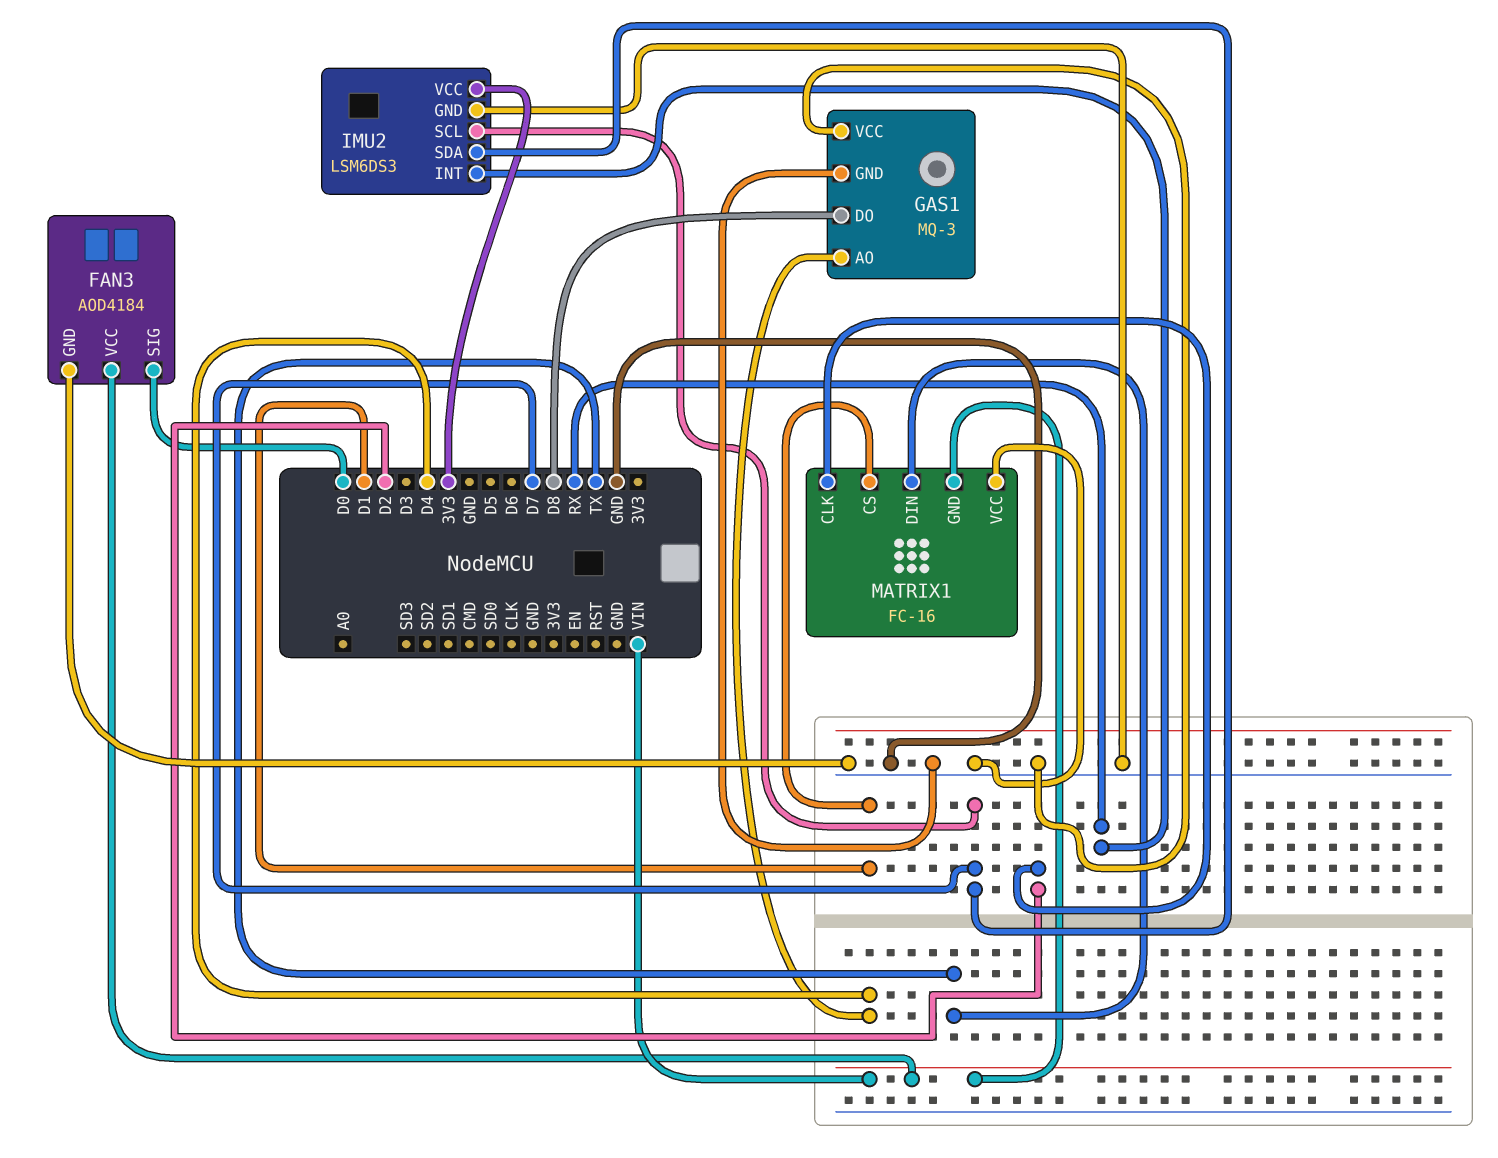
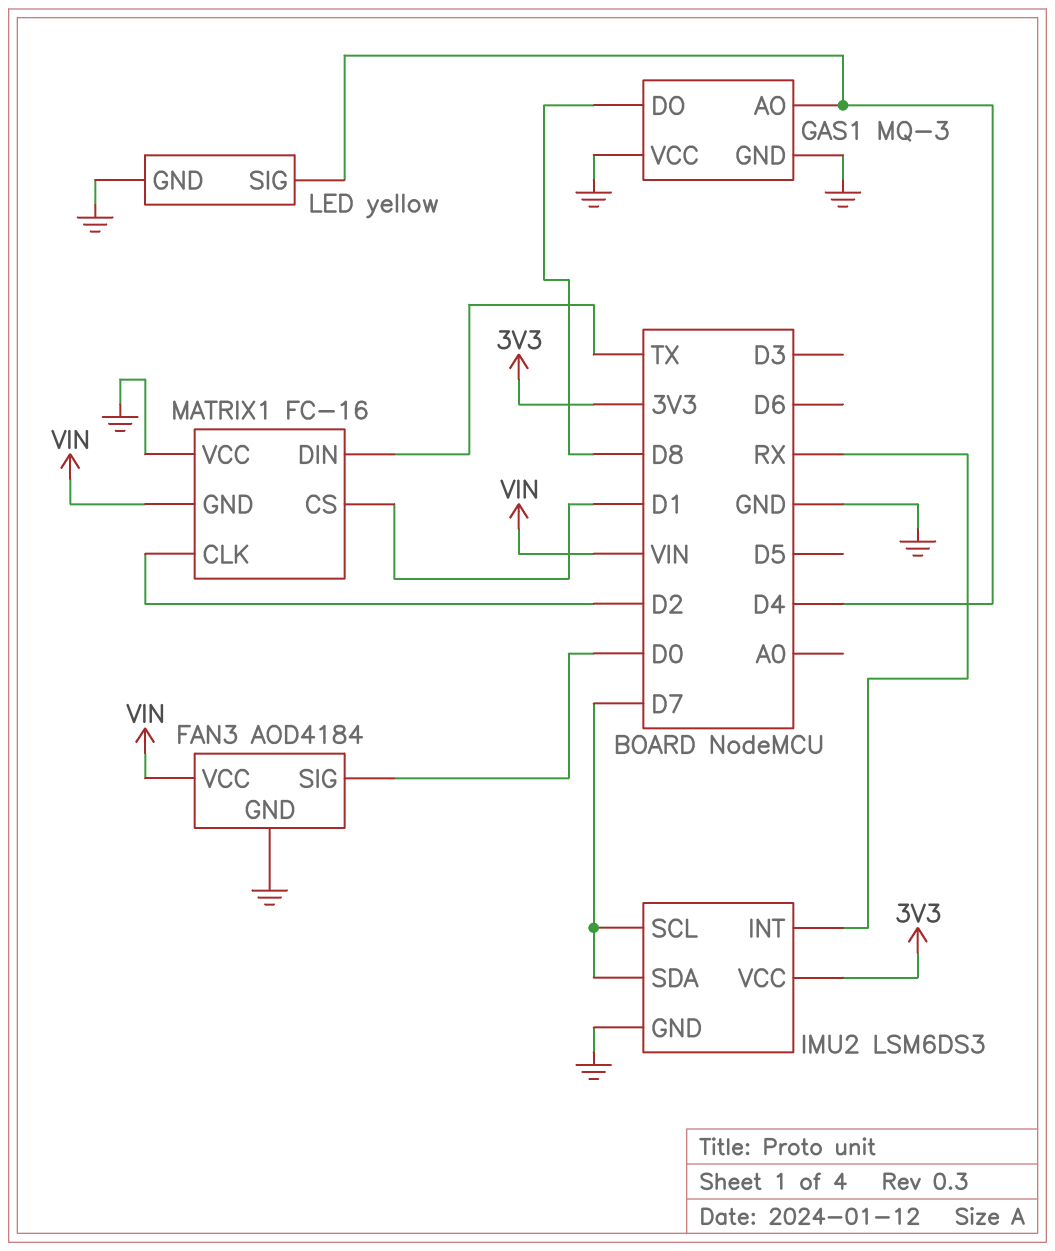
LED: none -> yellow
LED pin GND: none -> GND
LED pin SIG: none -> D4

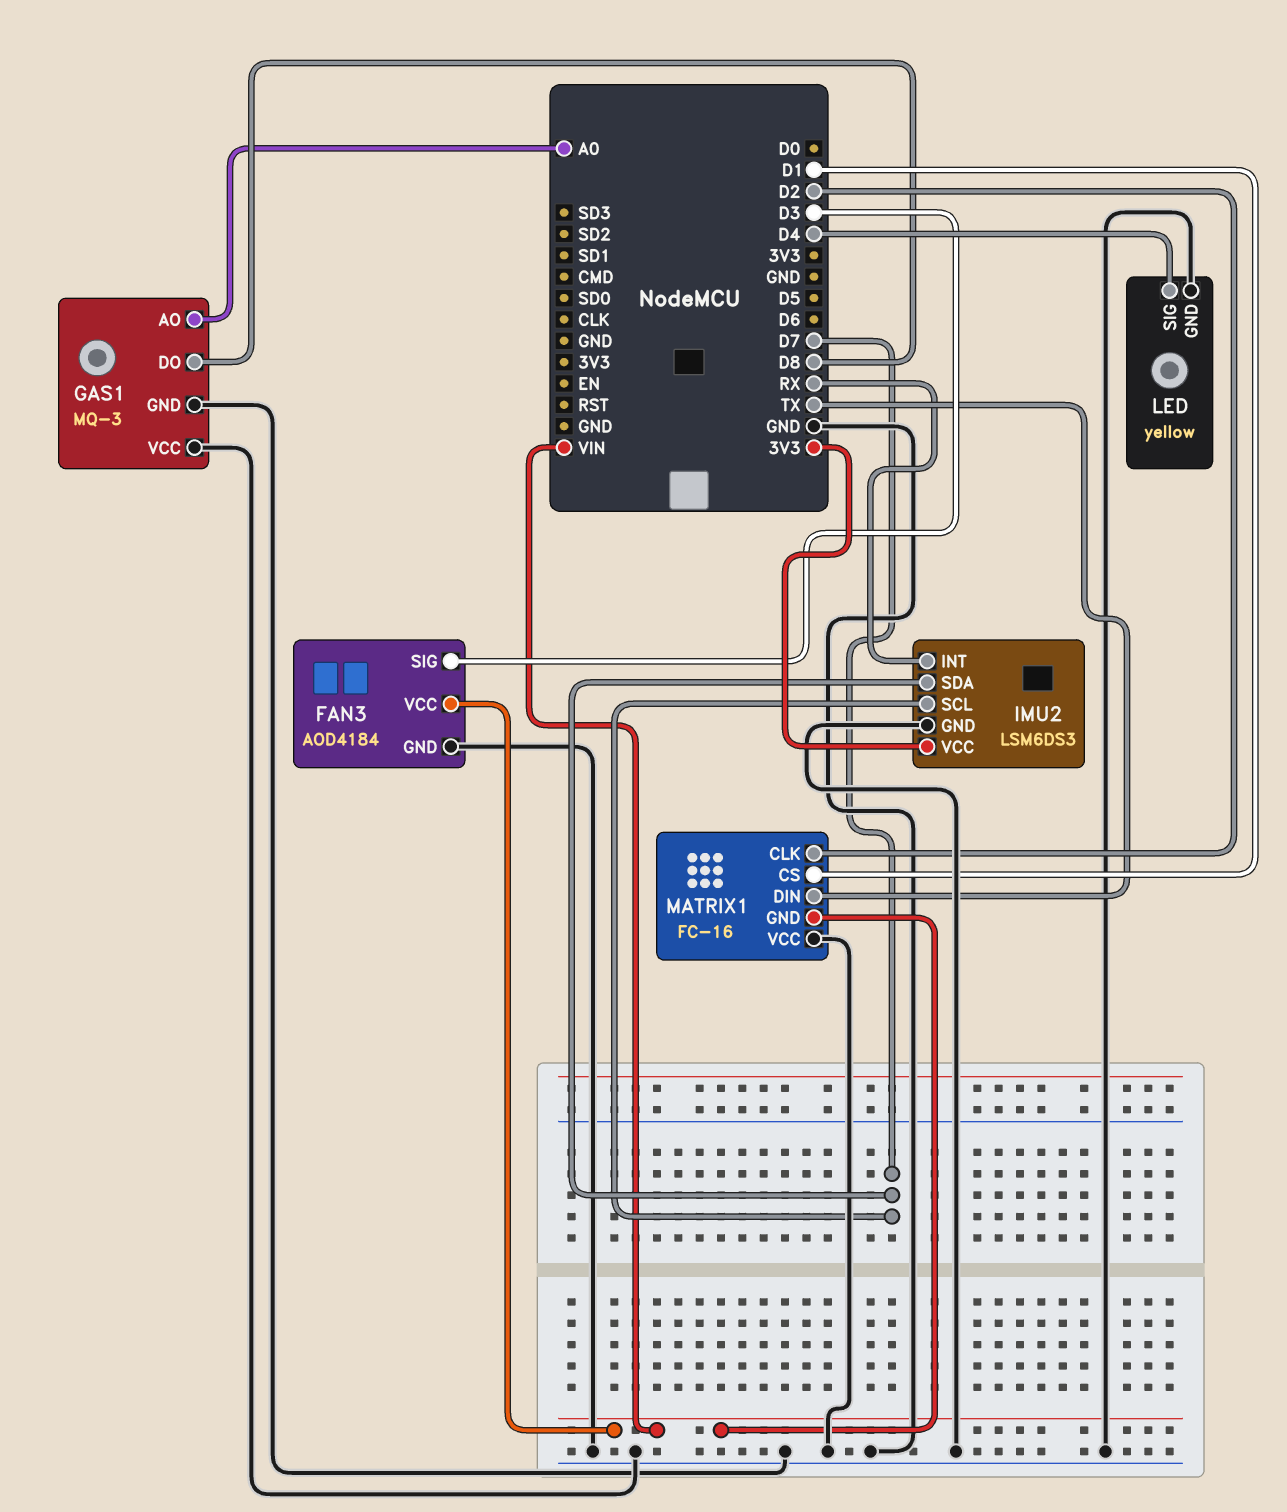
FAN3 pin SIG: D0 -> D3
GAS1 pin AO: D4 -> A0

